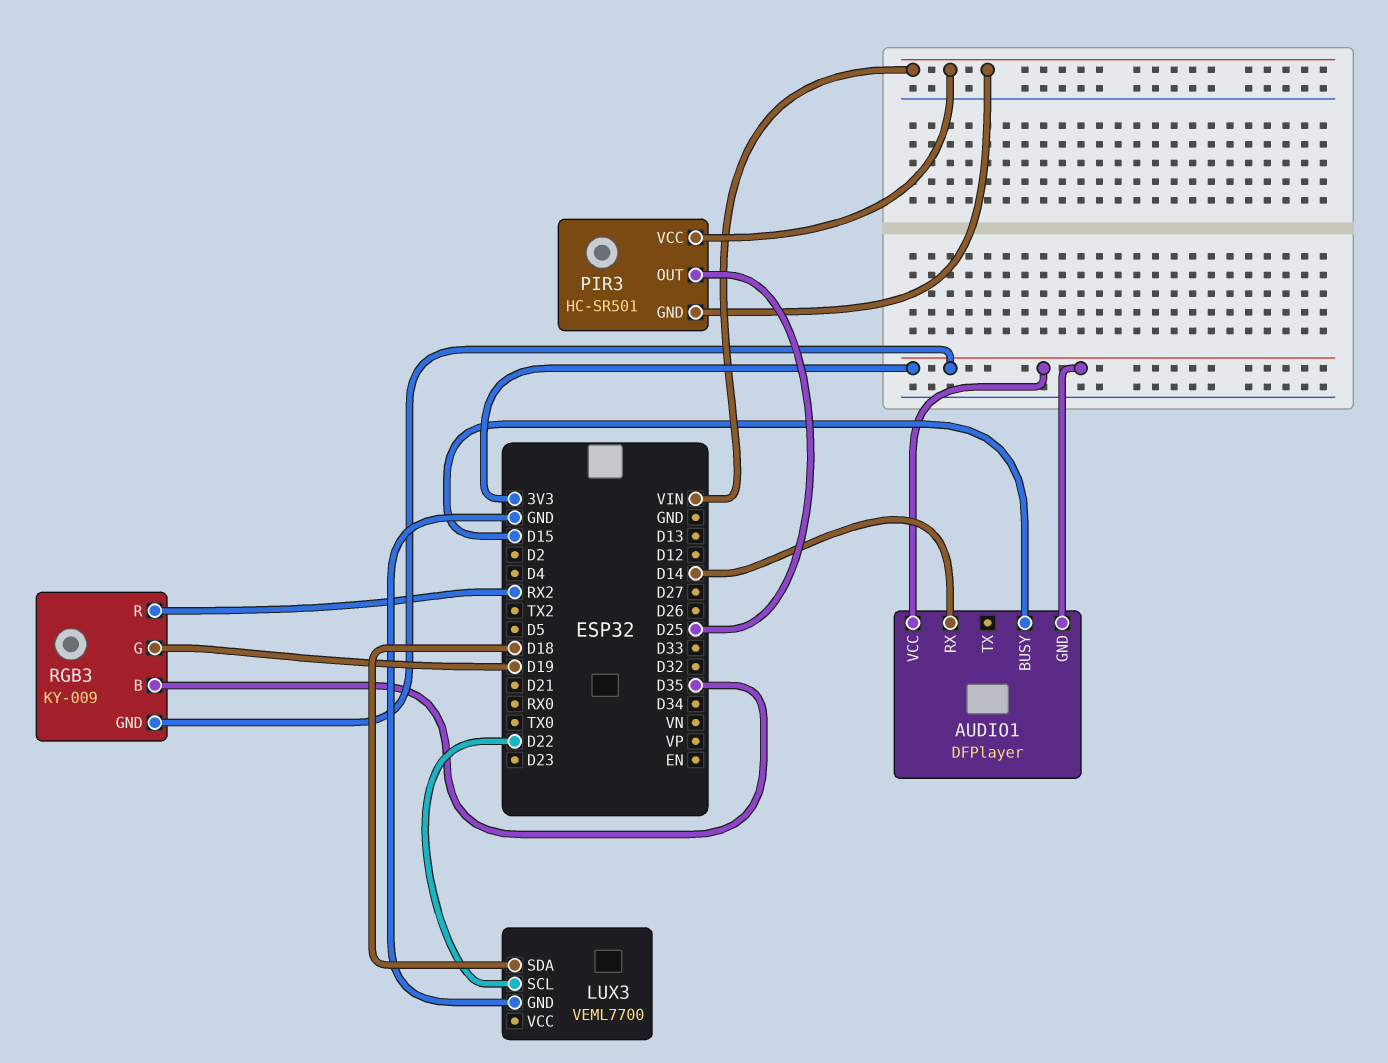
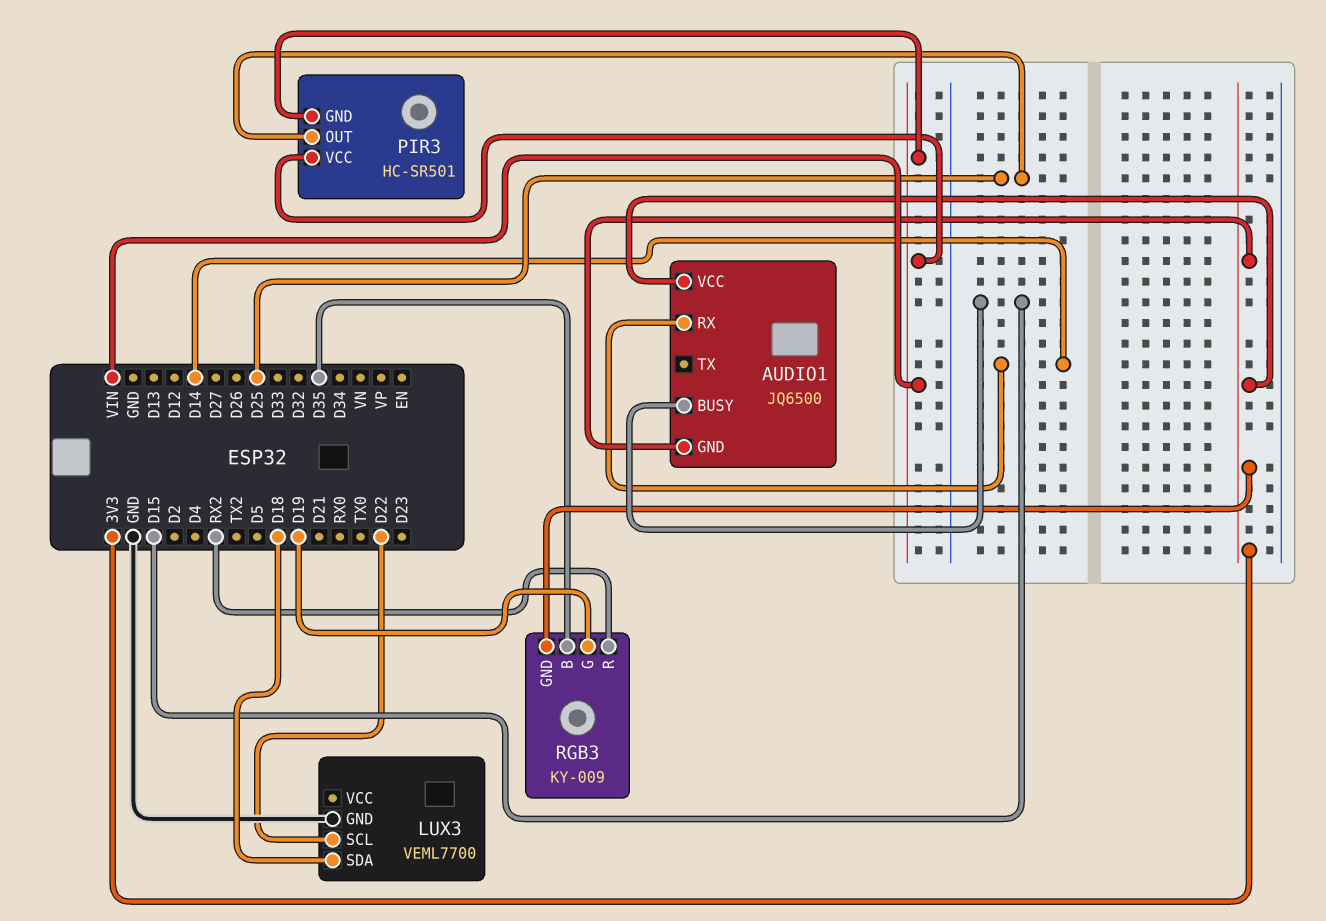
AUDIO1: DFPlayer -> JQ6500

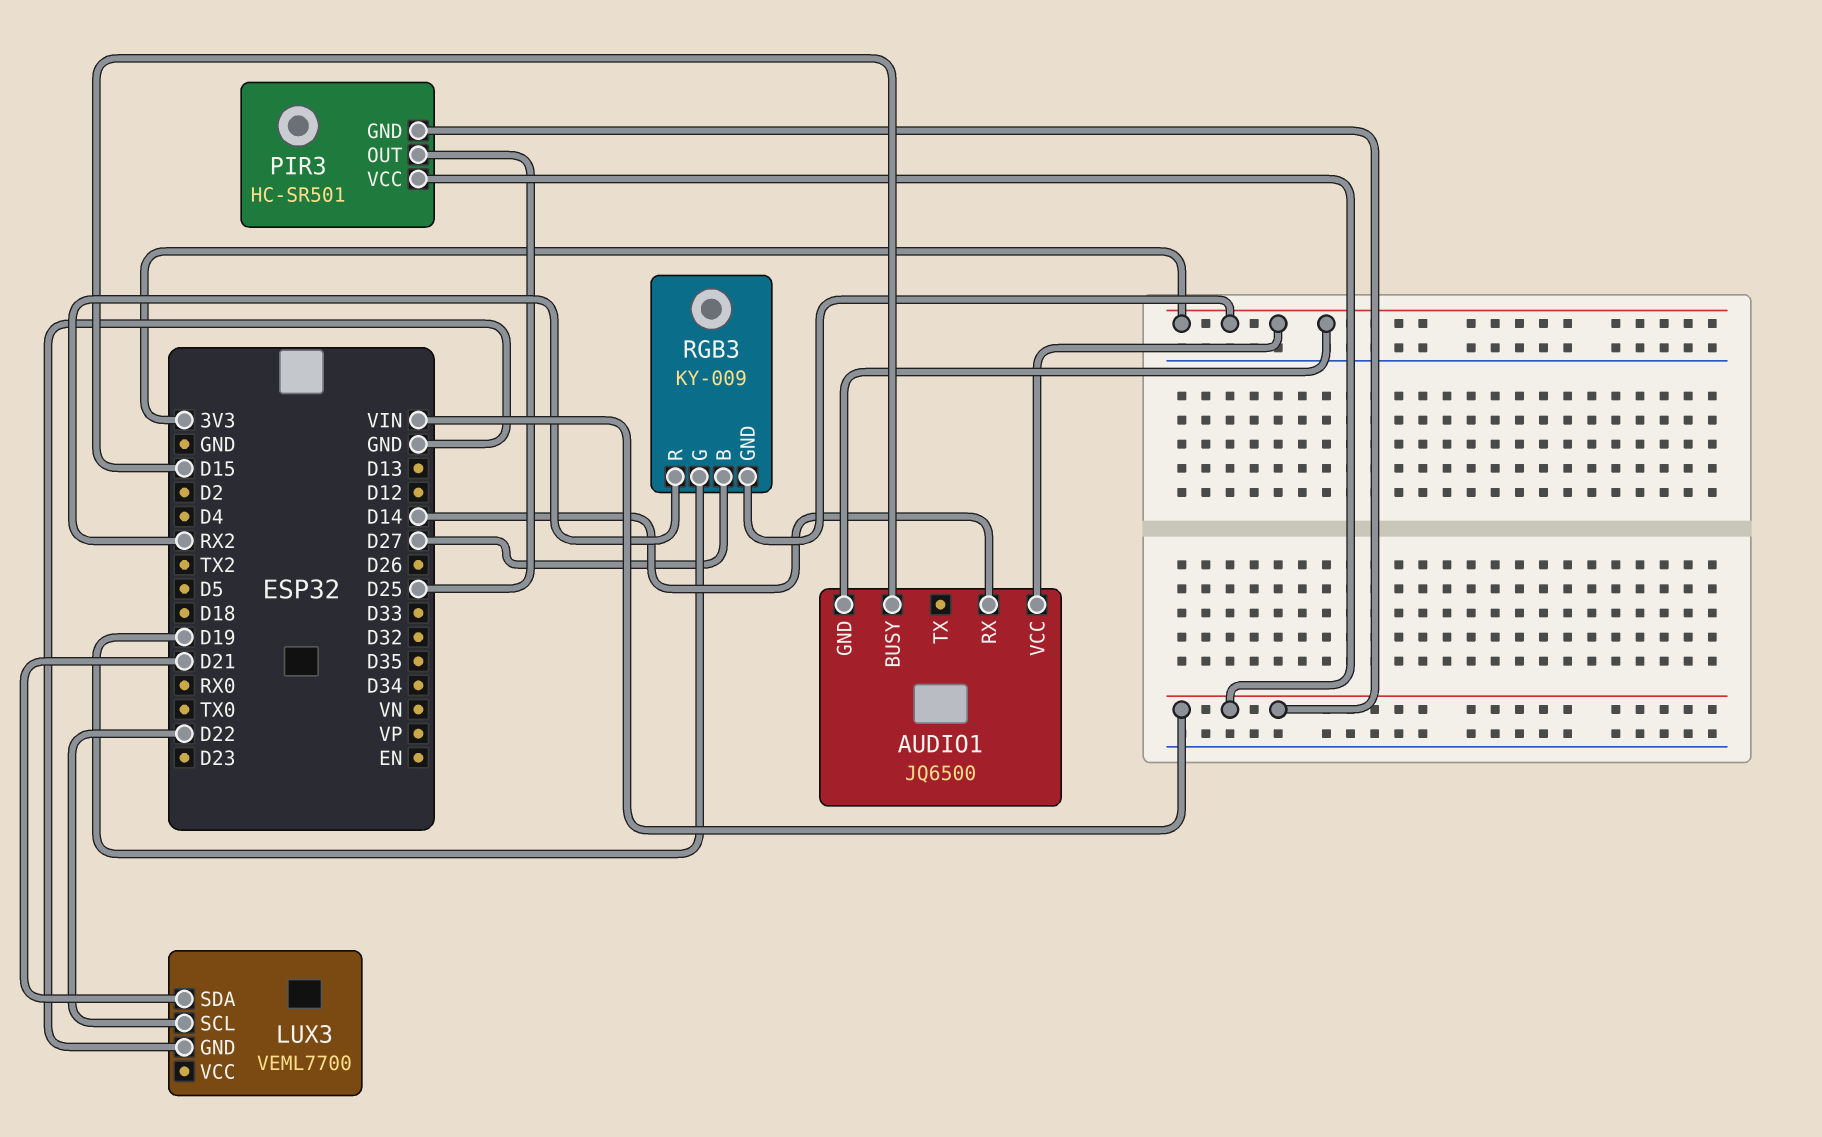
LUX3 pin SDA: D18 -> D21
RGB3 pin B: D35 -> D27

